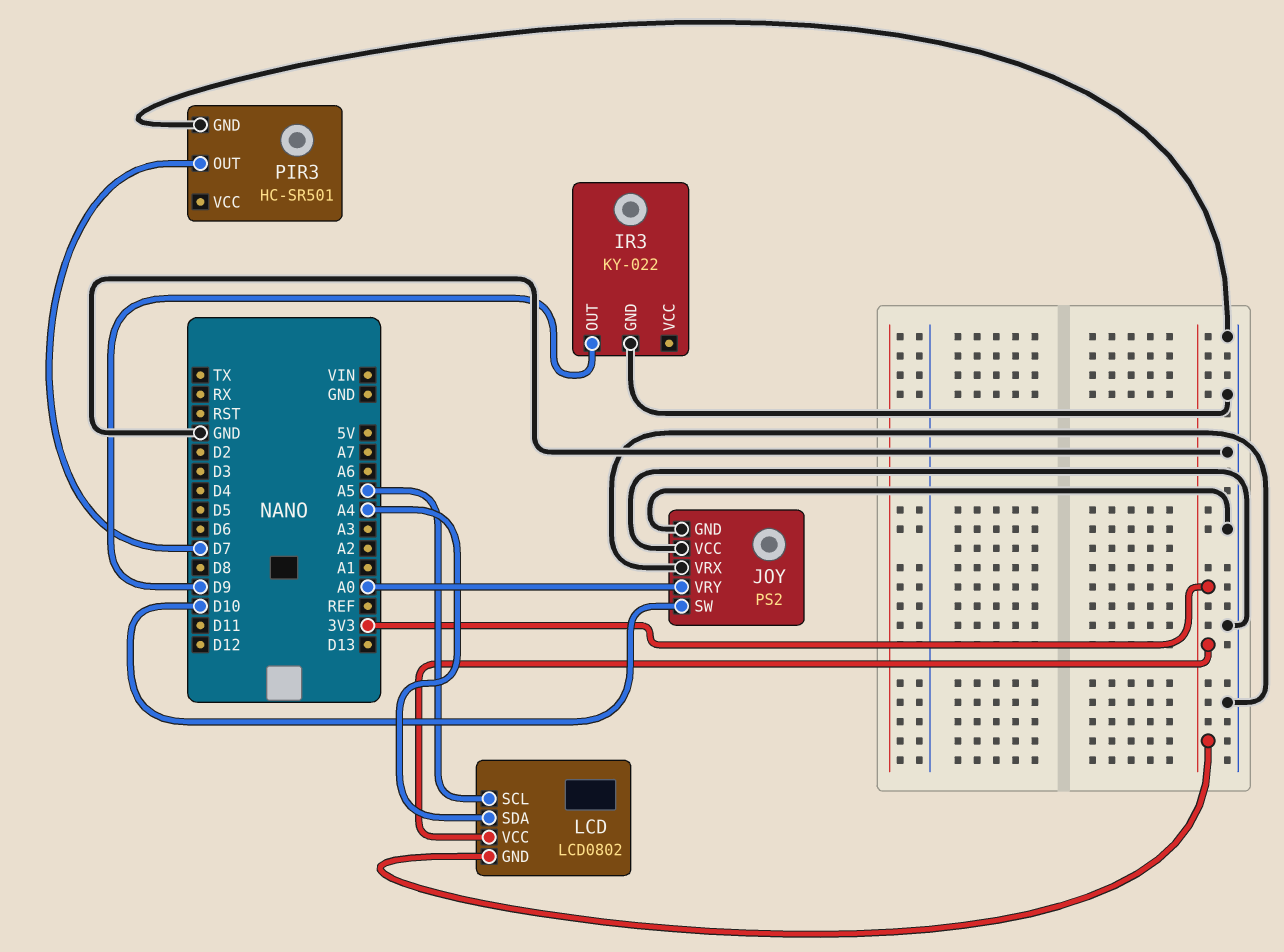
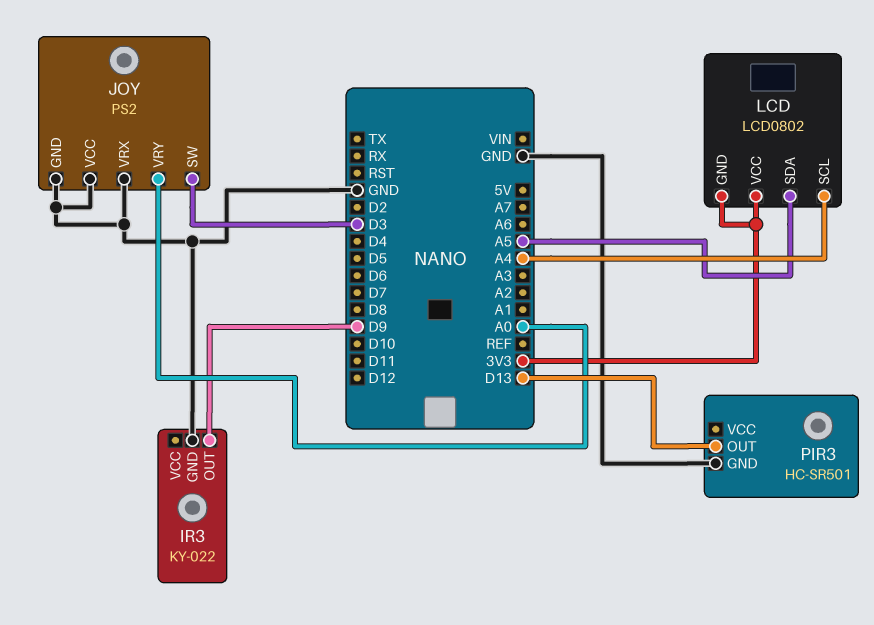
JOY pin SW: D10 -> D3
LCD pin SCL: A5 -> A4
LCD pin SDA: A4 -> A5
PIR3 pin OUT: D7 -> D13

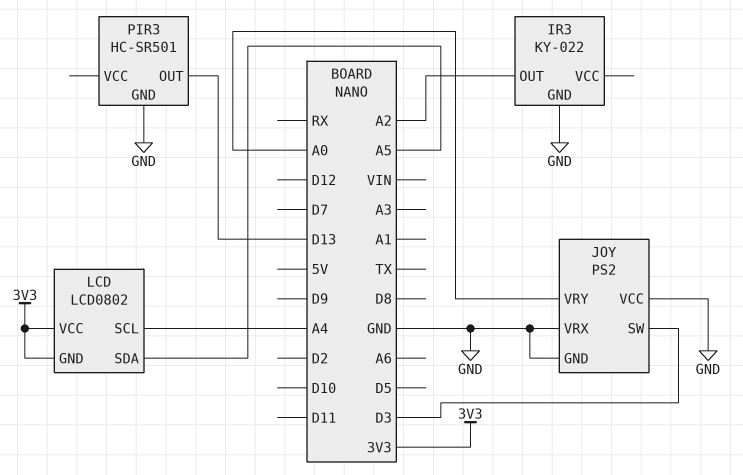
IR3 pin OUT: D9 -> A2

